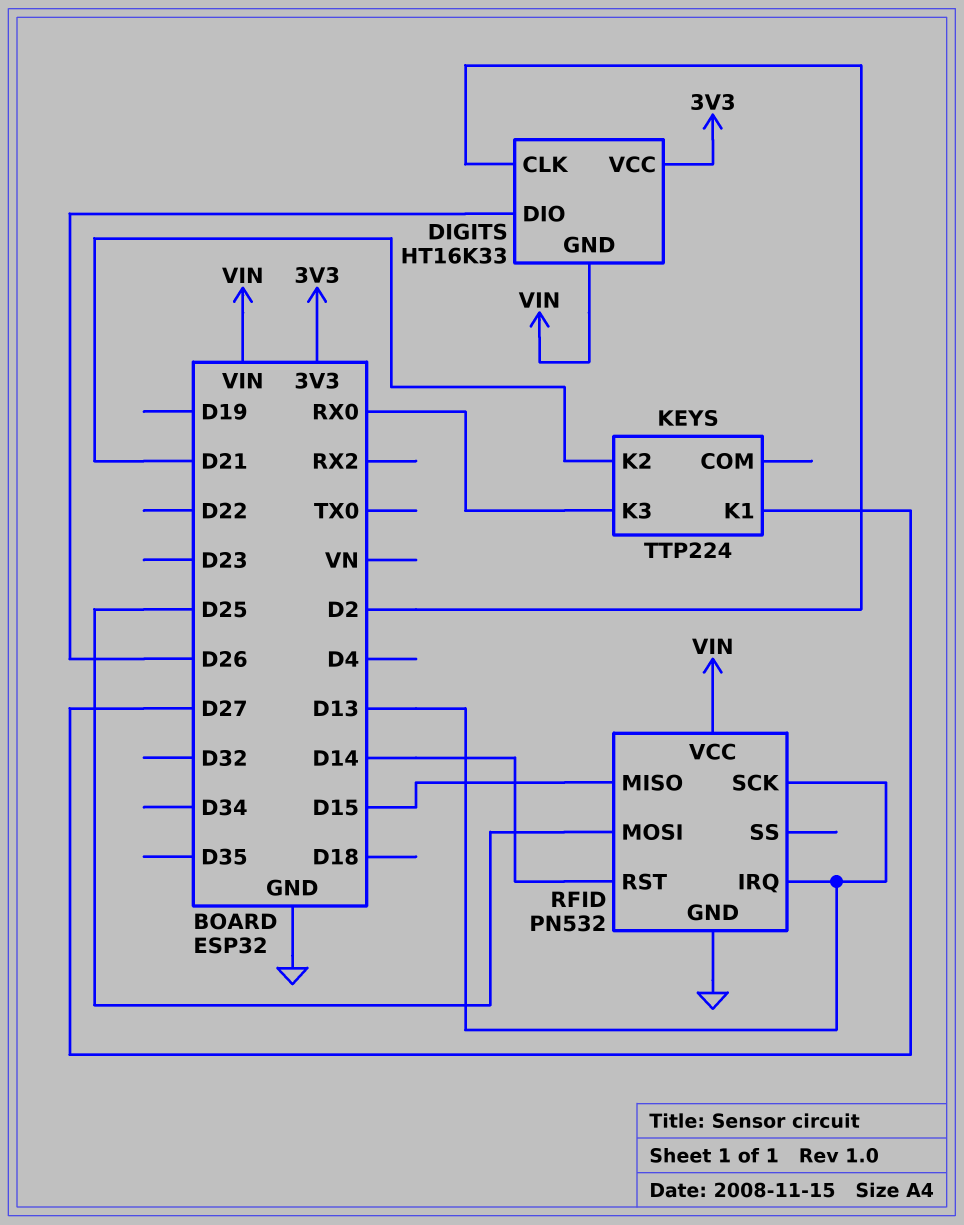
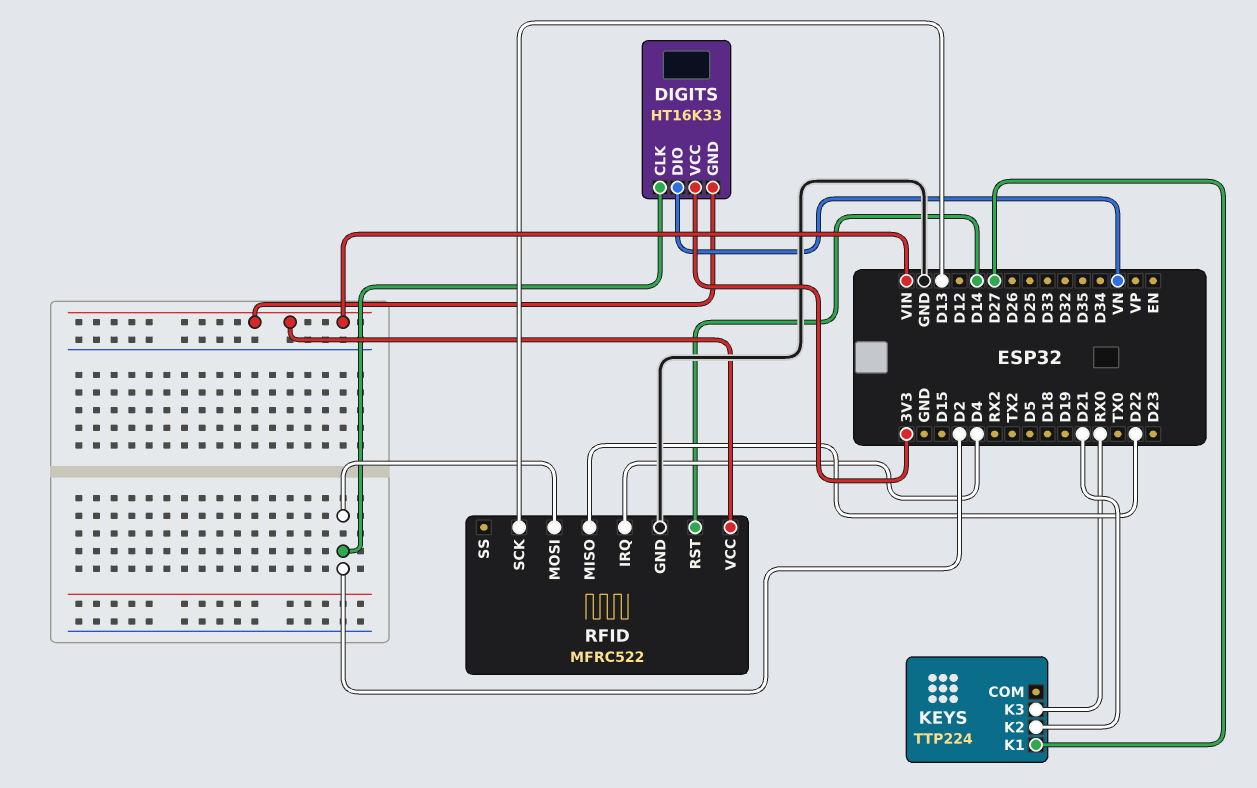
DIGITS pin DIO: D26 -> VN
RFID: PN532 -> MFRC522
RFID pin IRQ: D13 -> D4
RFID pin MISO: D15 -> D22
RFID pin MOSI: D25 -> D2

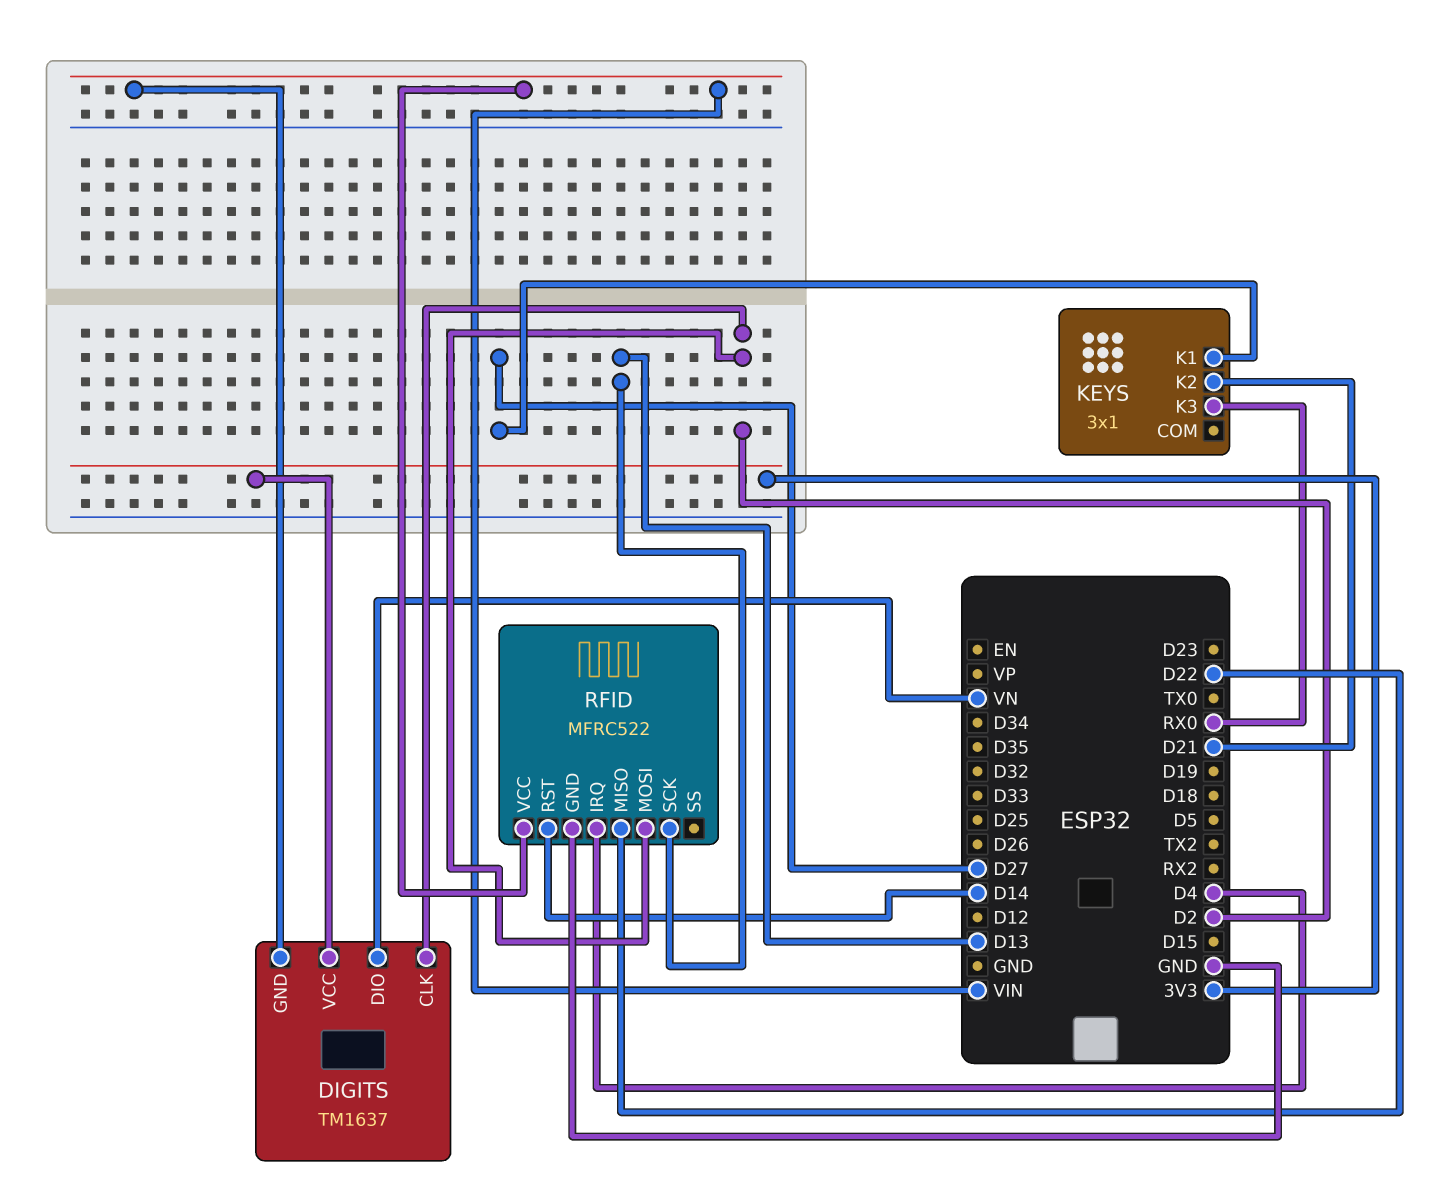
DIGITS: HT16K33 -> TM1637
KEYS: TTP224 -> 3x1

